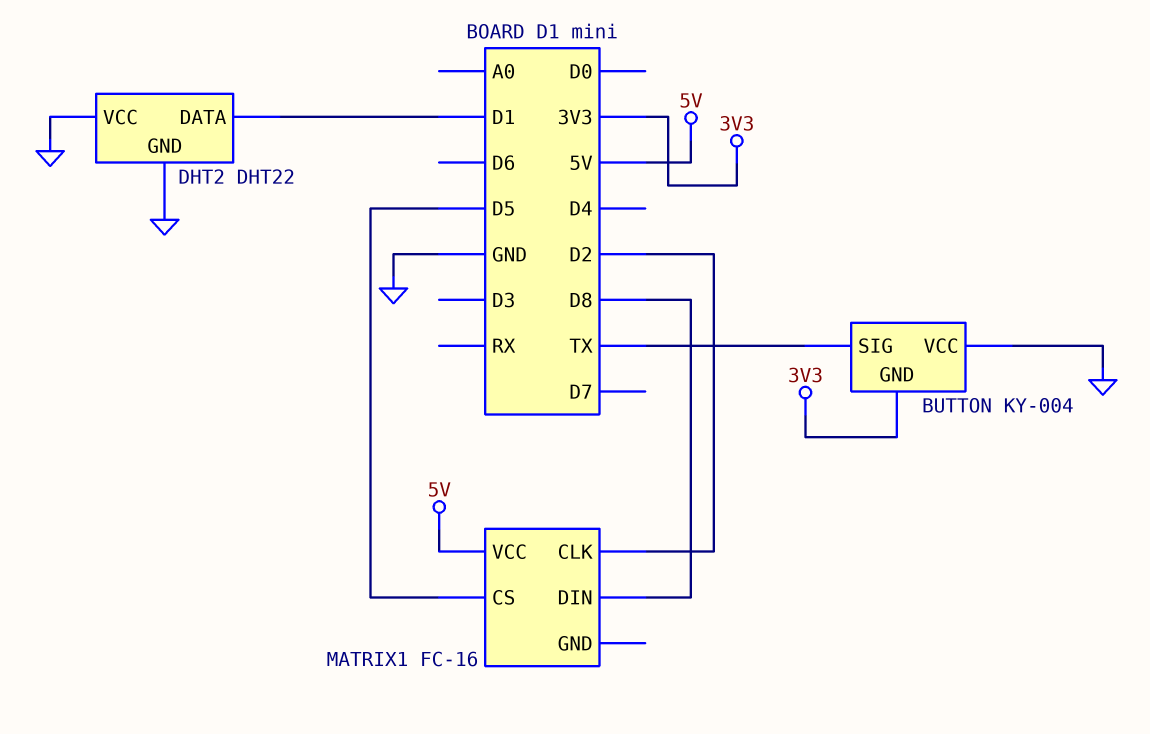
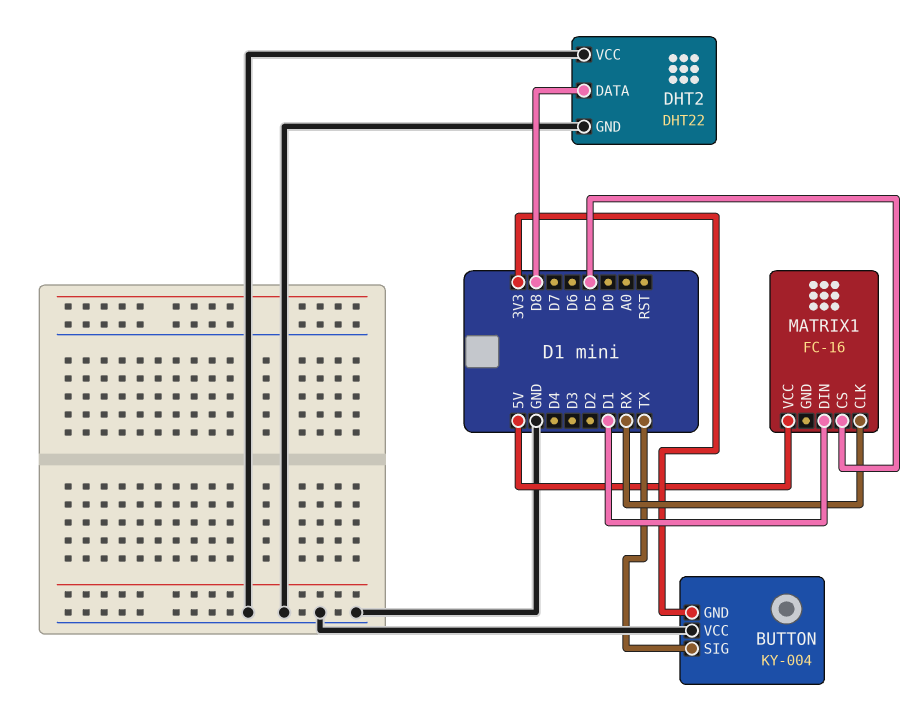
DHT2 pin DATA: D1 -> D8
MATRIX1 pin CLK: D2 -> RX
MATRIX1 pin DIN: D8 -> D1

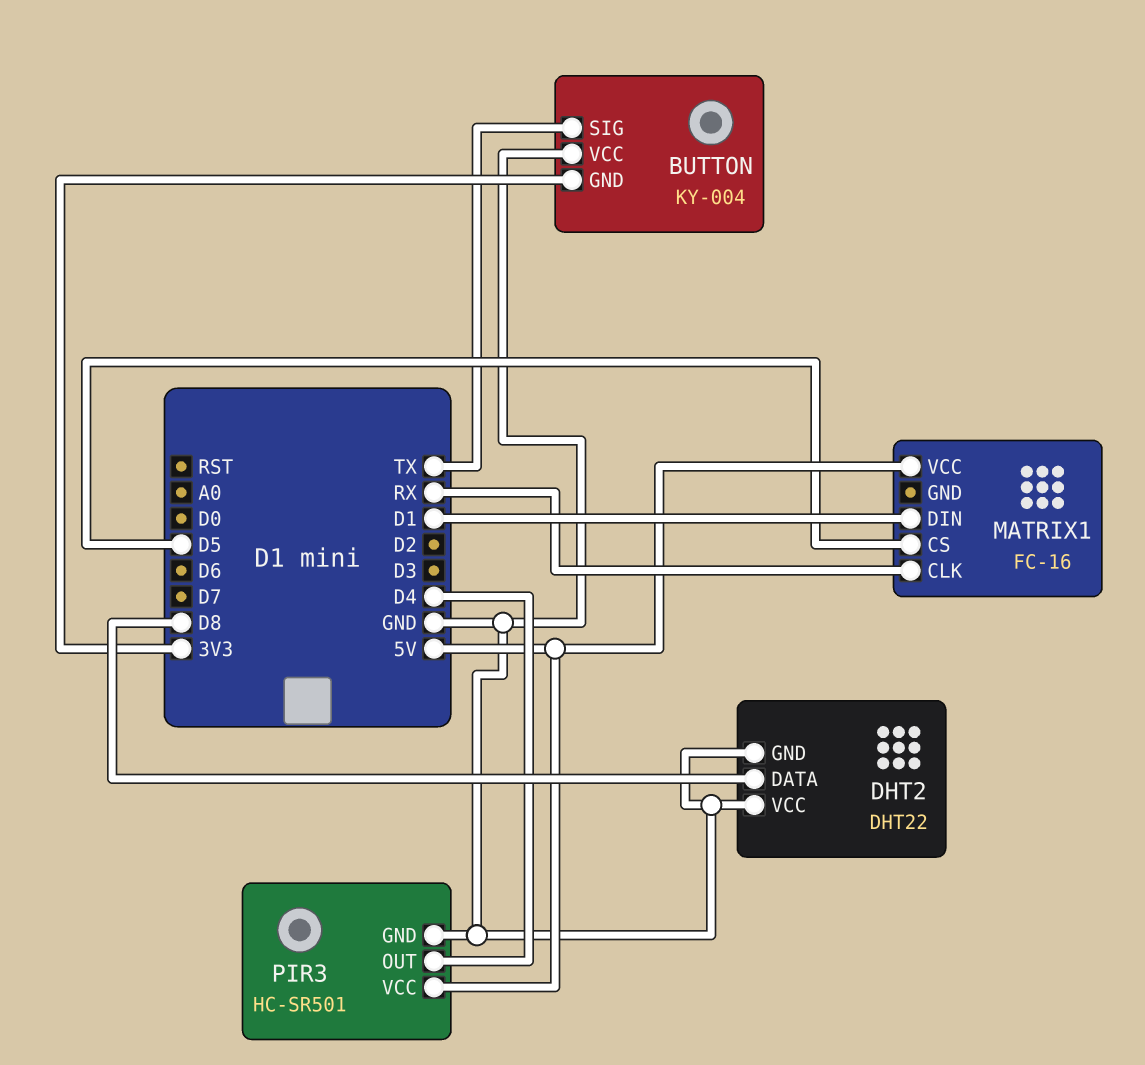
PIR3: none -> HC-SR501
PIR3 pin GND: none -> GND
PIR3 pin OUT: none -> D4
PIR3 pin VCC: none -> 5V

